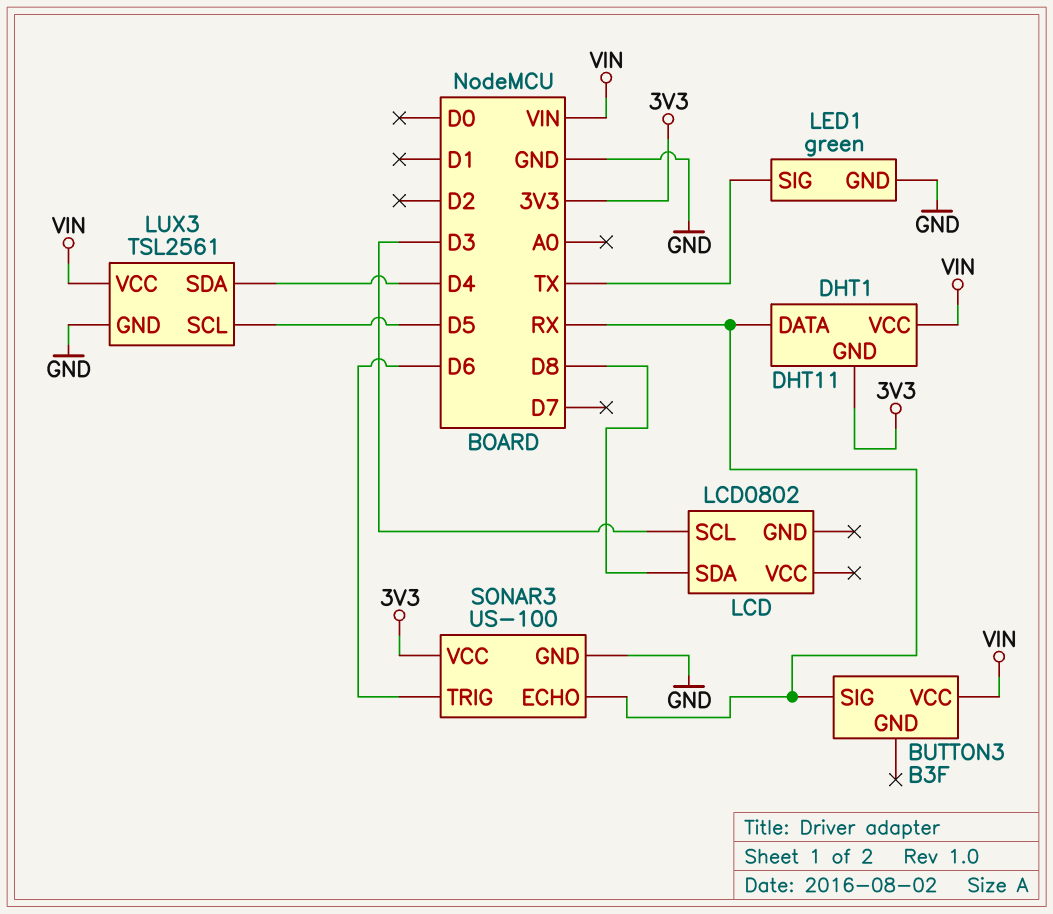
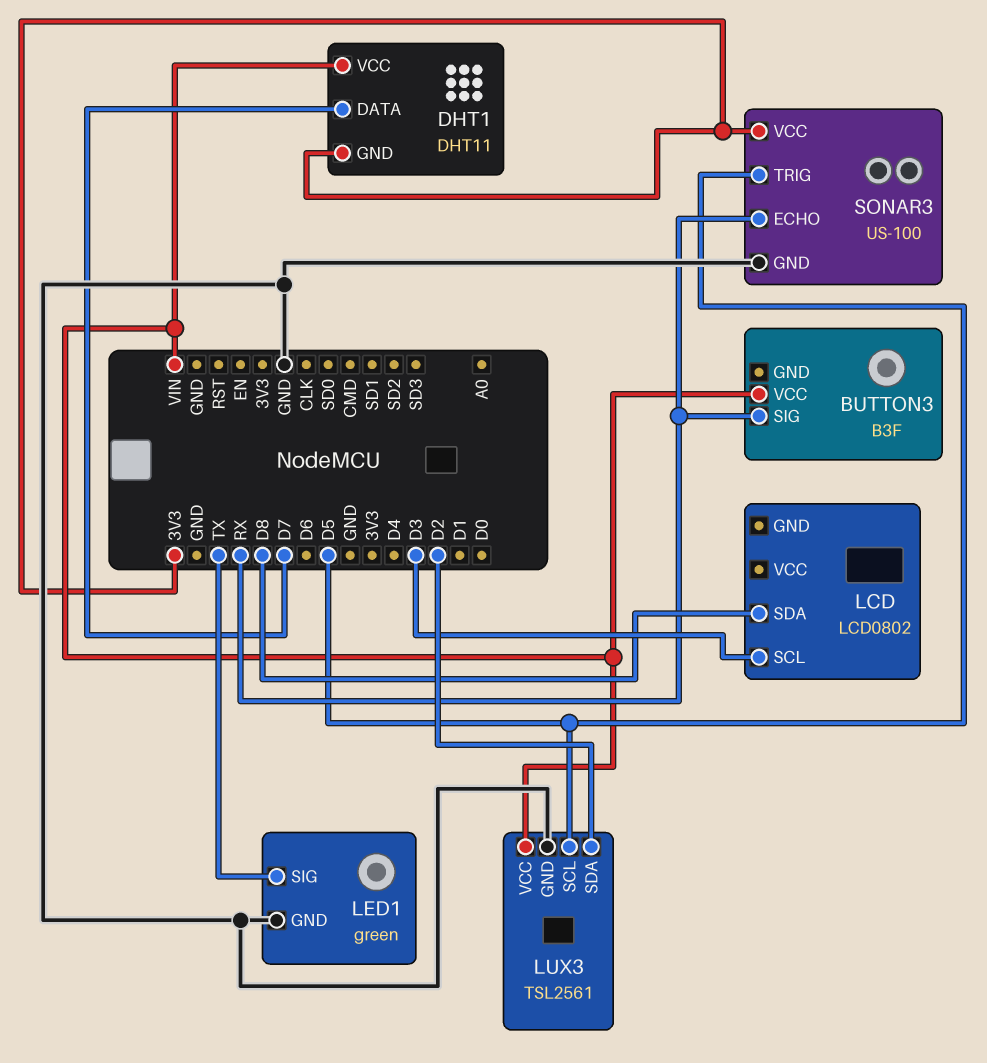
DHT1 pin DATA: RX -> D7
LUX3 pin SDA: D4 -> D2
SONAR3 pin TRIG: D6 -> D5

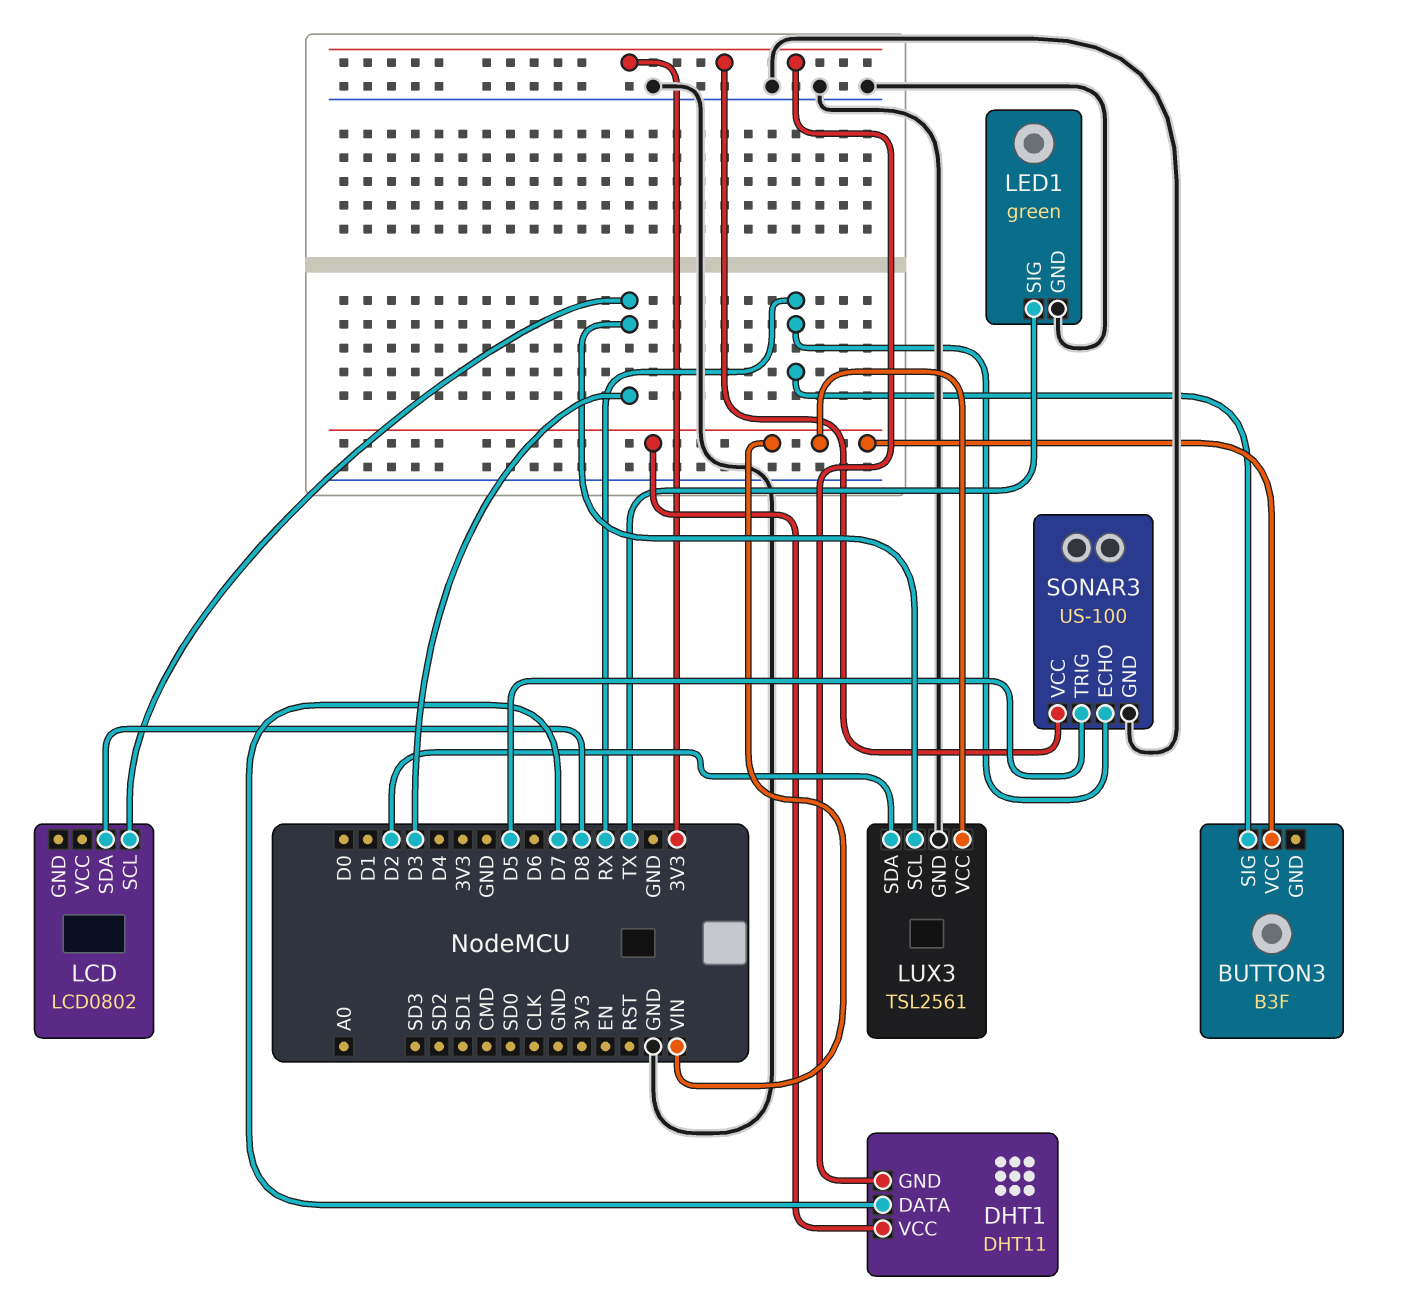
LUX3 pin SCL: D5 -> D3

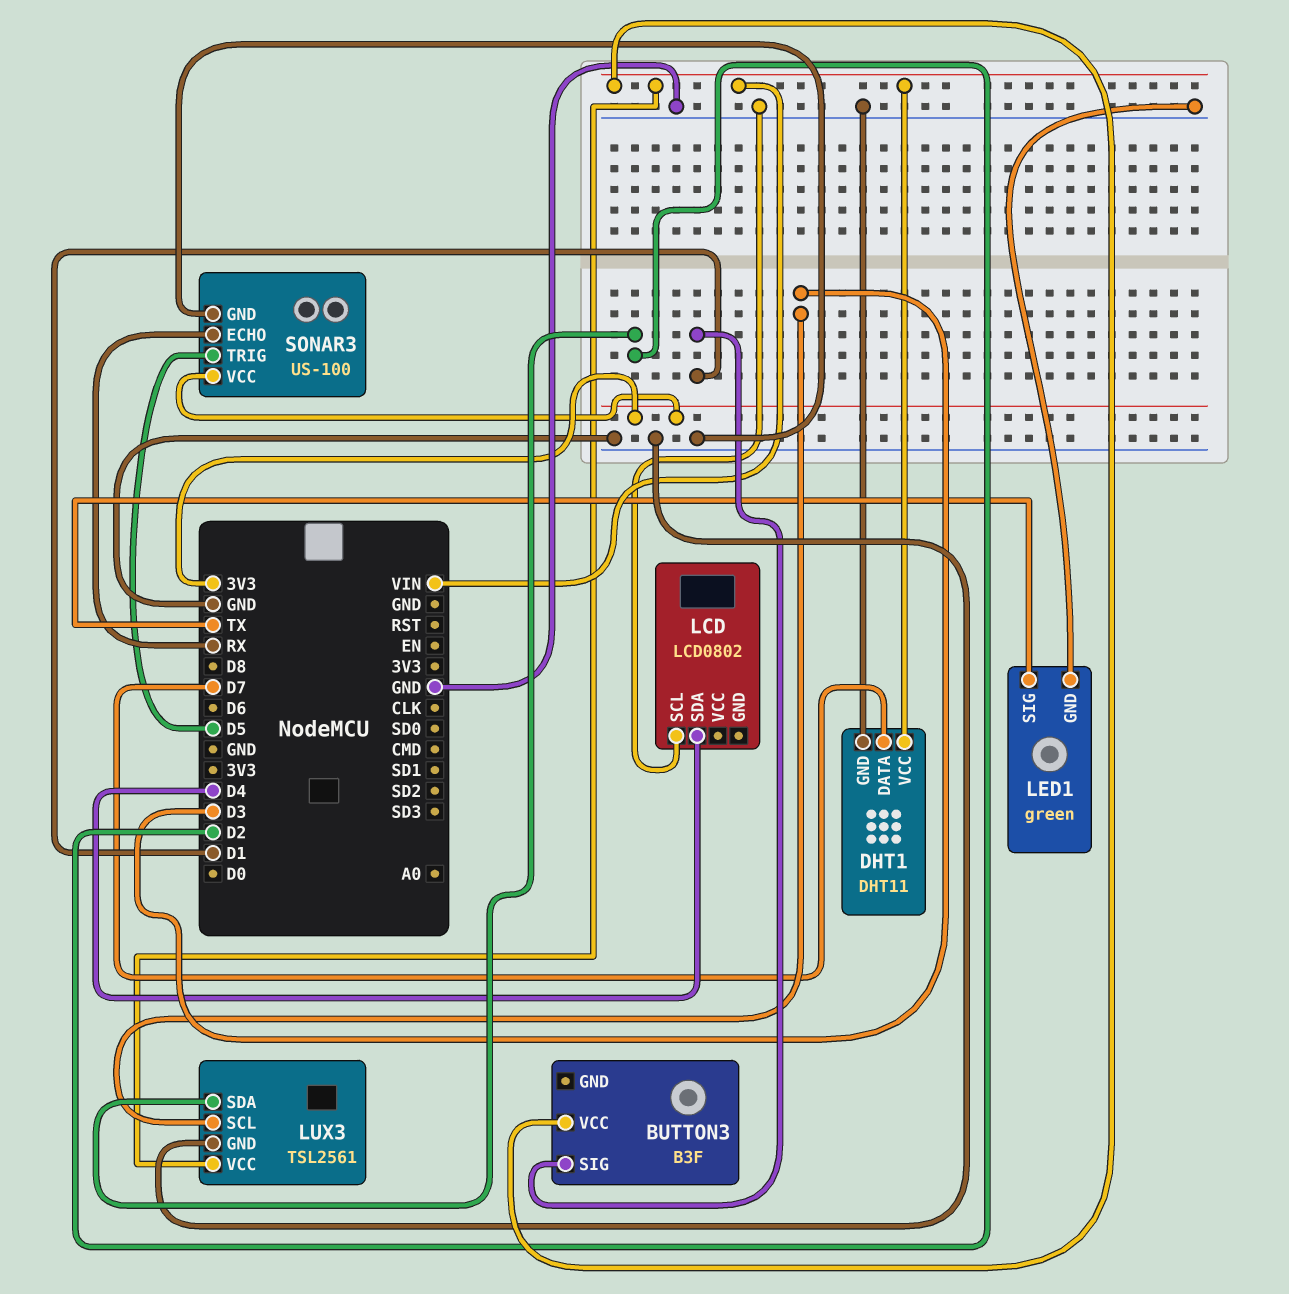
BUTTON3 pin SIG: RX -> D1
DHT1 pin GND: 3V3 -> GND
LCD pin SCL: D3 -> GND
LCD pin SDA: D8 -> D4

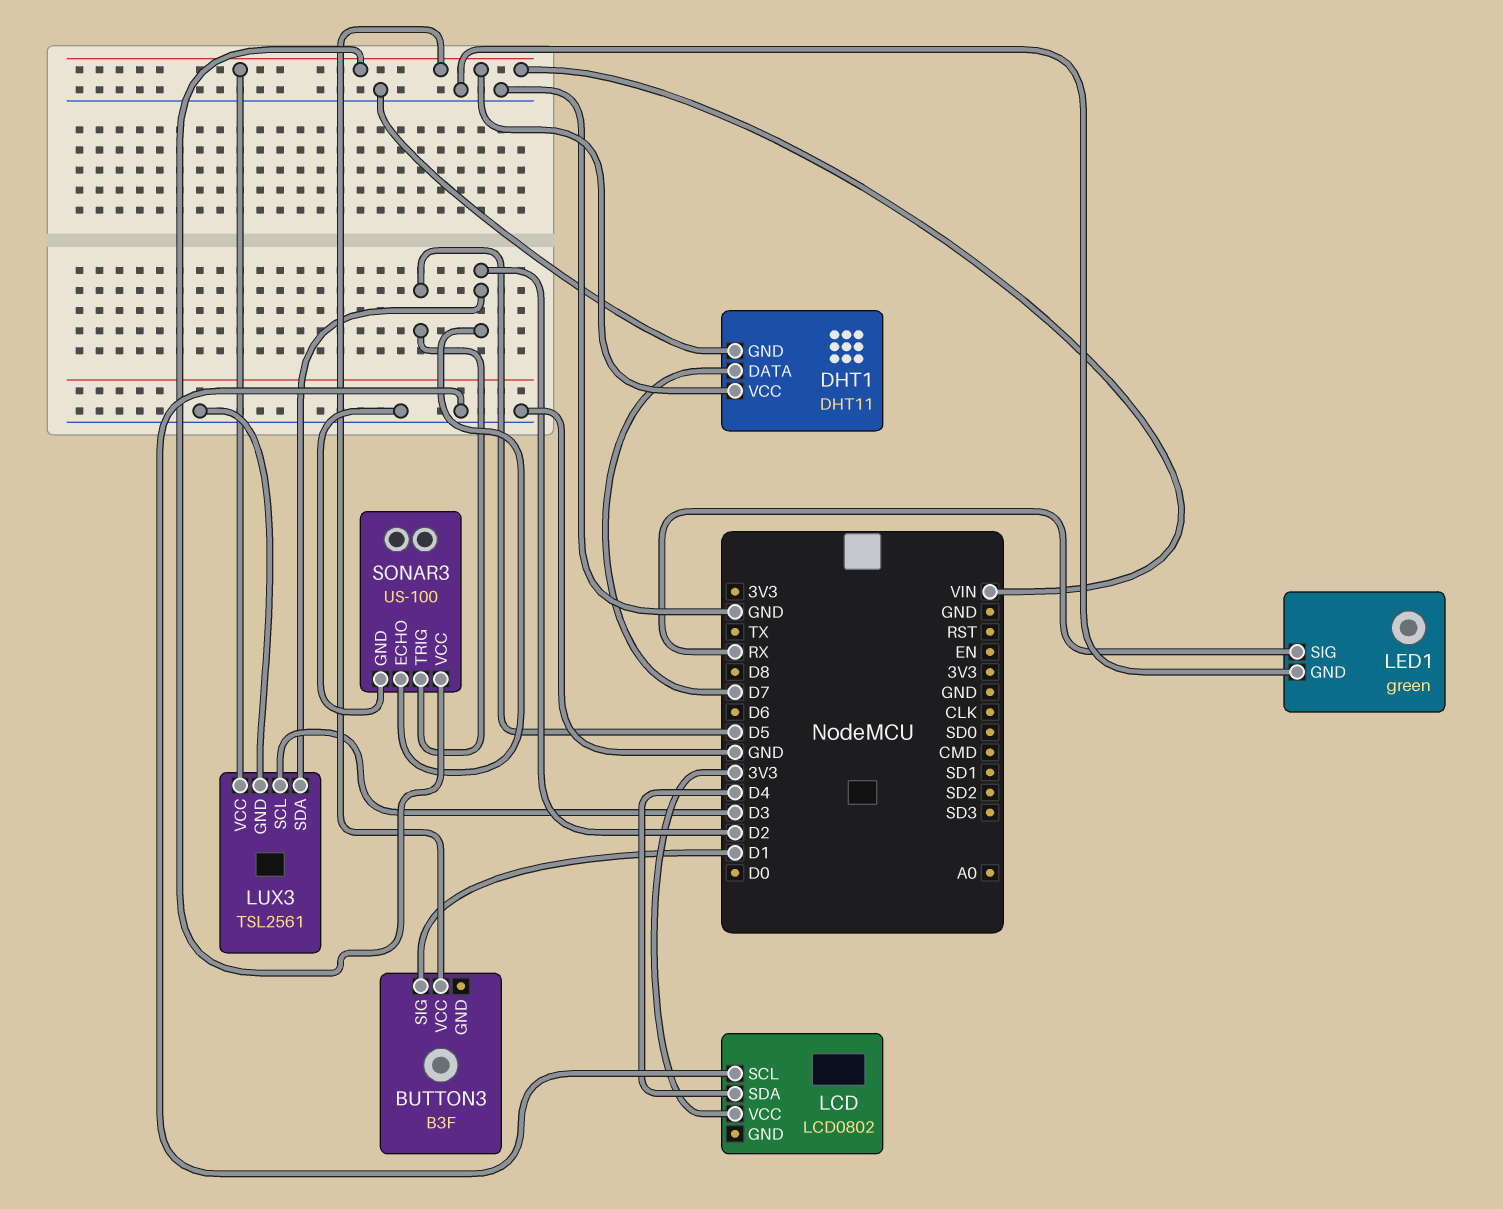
LCD pin VCC: none -> 3V3
LED1 pin SIG: TX -> RX
SONAR3 pin ECHO: RX -> D2
SONAR3 pin VCC: 3V3 -> VIN

